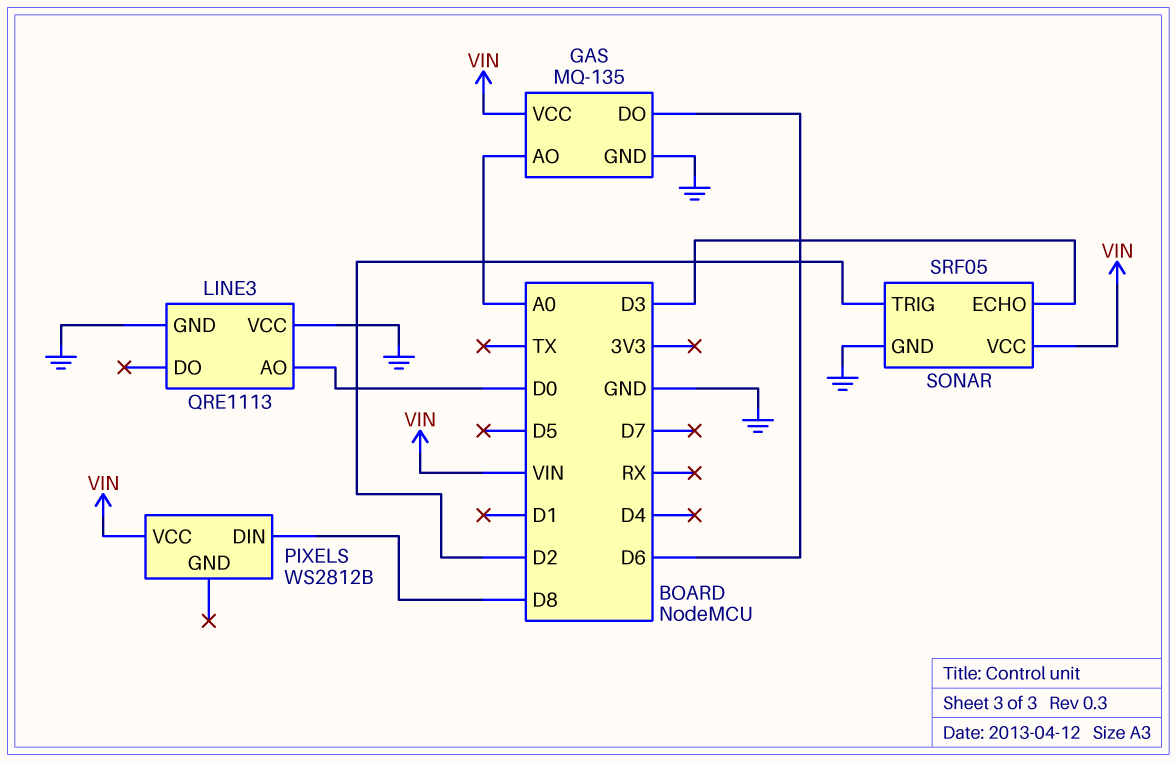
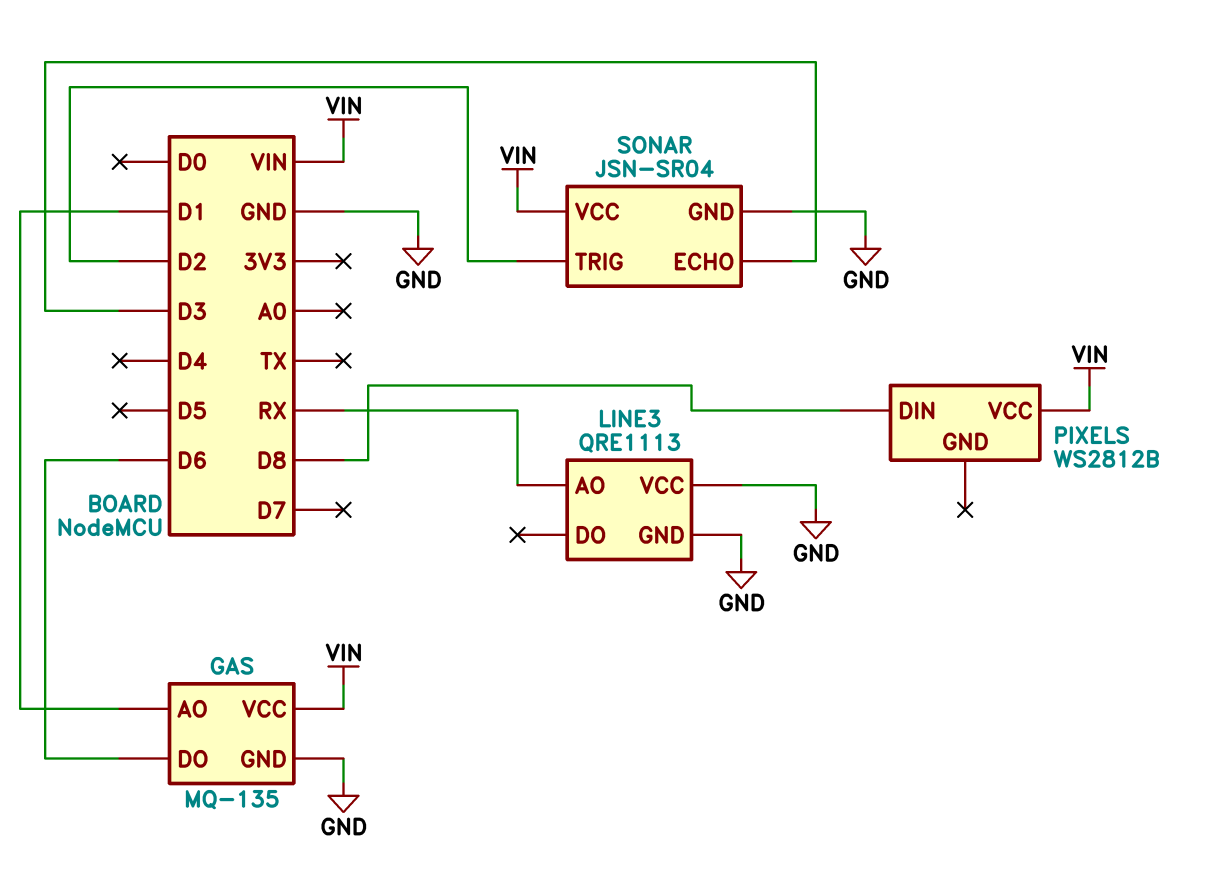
GAS pin AO: A0 -> D1
LINE3 pin AO: D0 -> RX
SONAR: SRF05 -> JSN-SR04

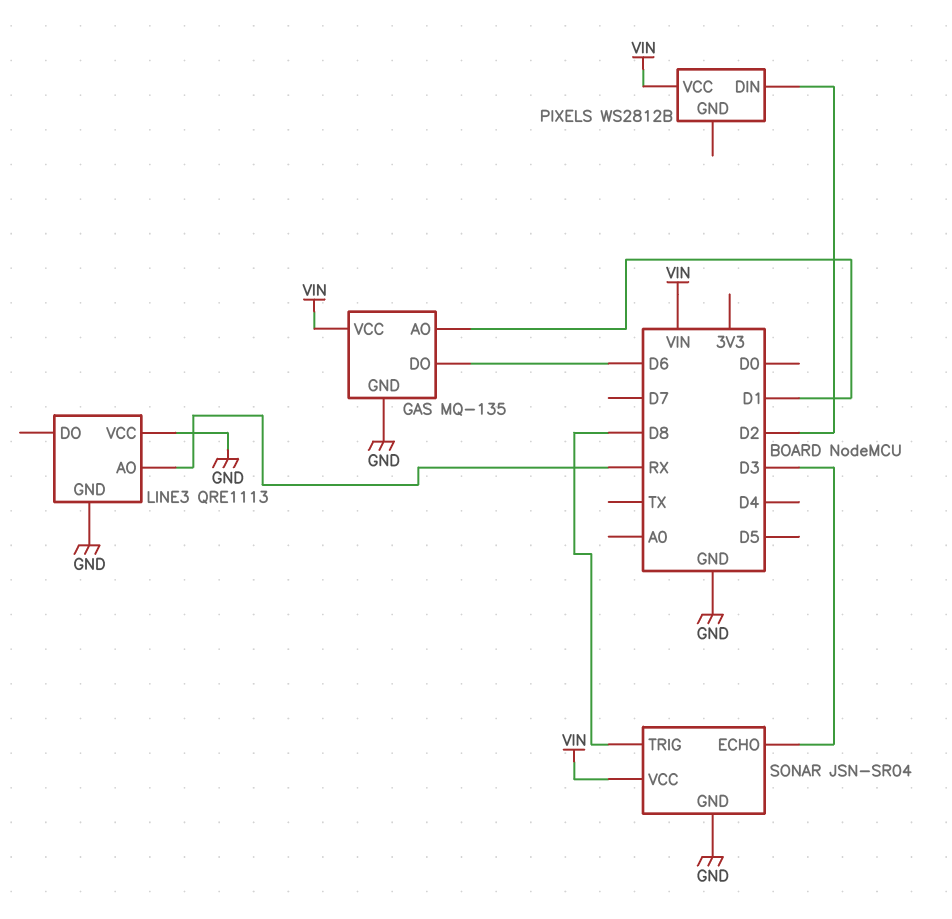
PIXELS pin DIN: D8 -> D2
SONAR pin TRIG: D2 -> D8

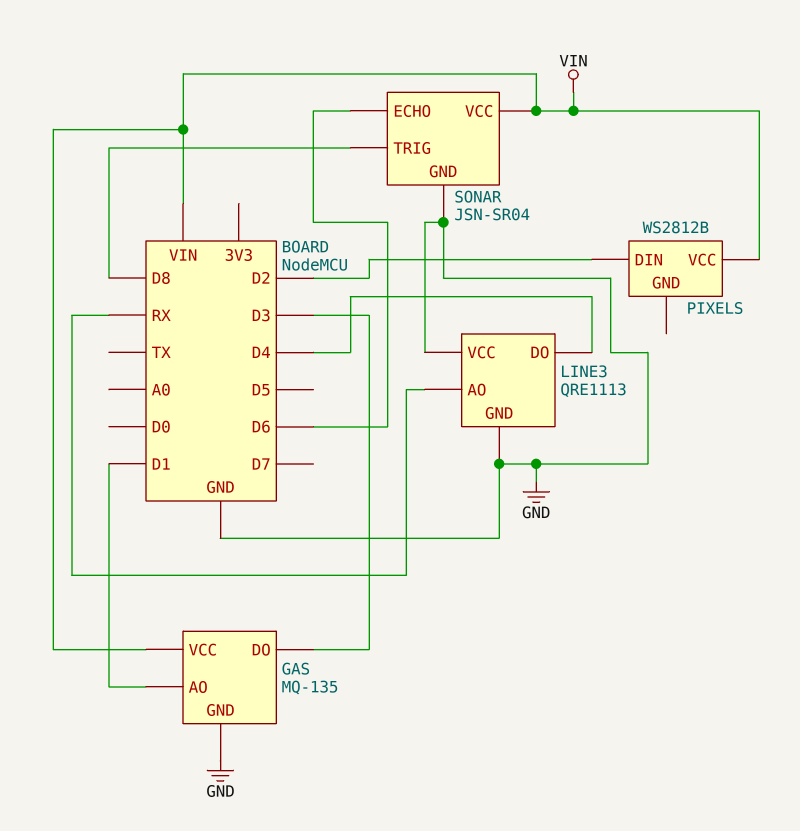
GAS pin DO: D6 -> D3
LINE3 pin DO: none -> D4
SONAR pin ECHO: D3 -> D6

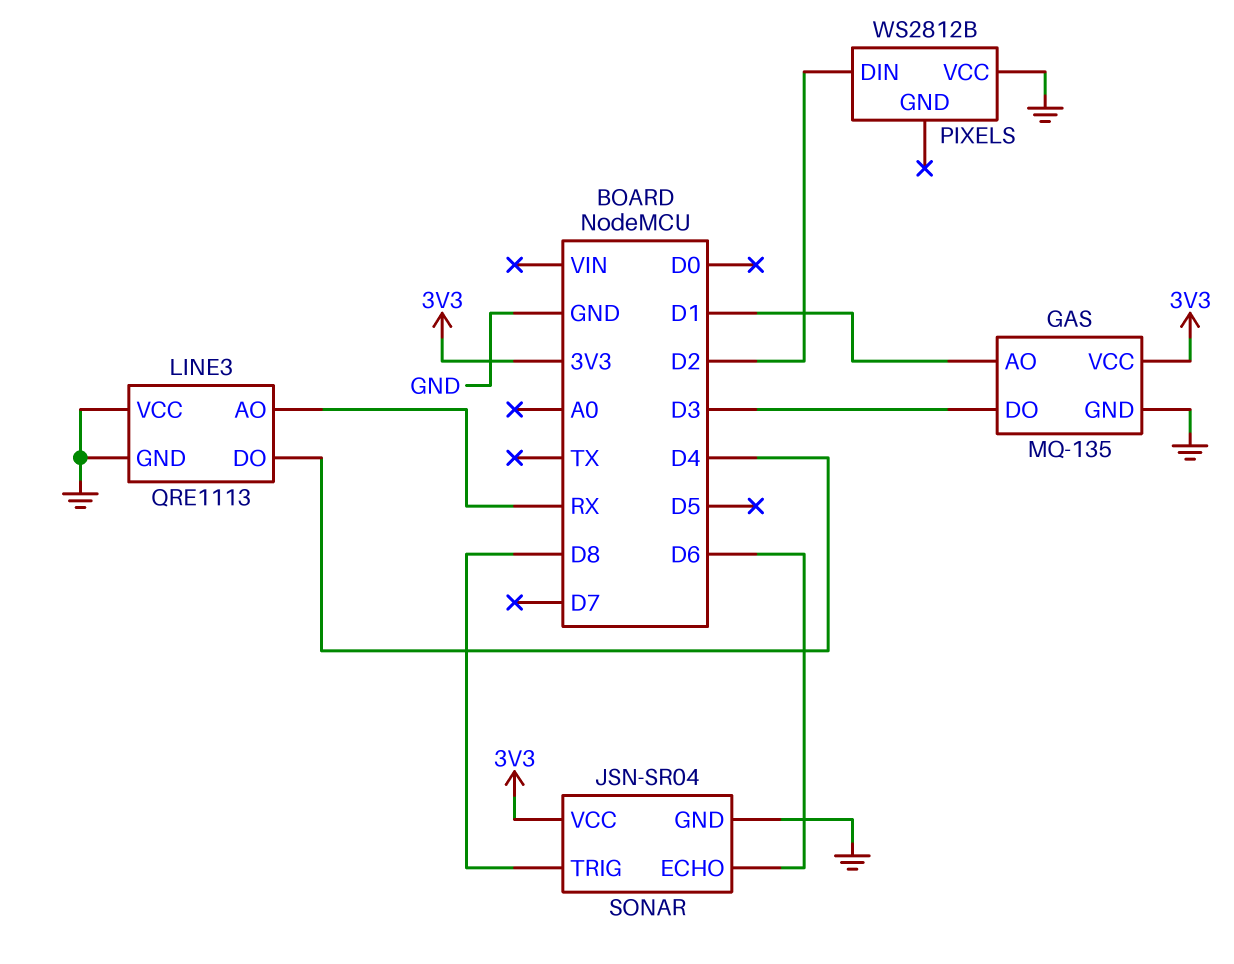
GAS pin VCC: VIN -> 3V3
PIXELS pin VCC: VIN -> GND
SONAR pin VCC: VIN -> 3V3

